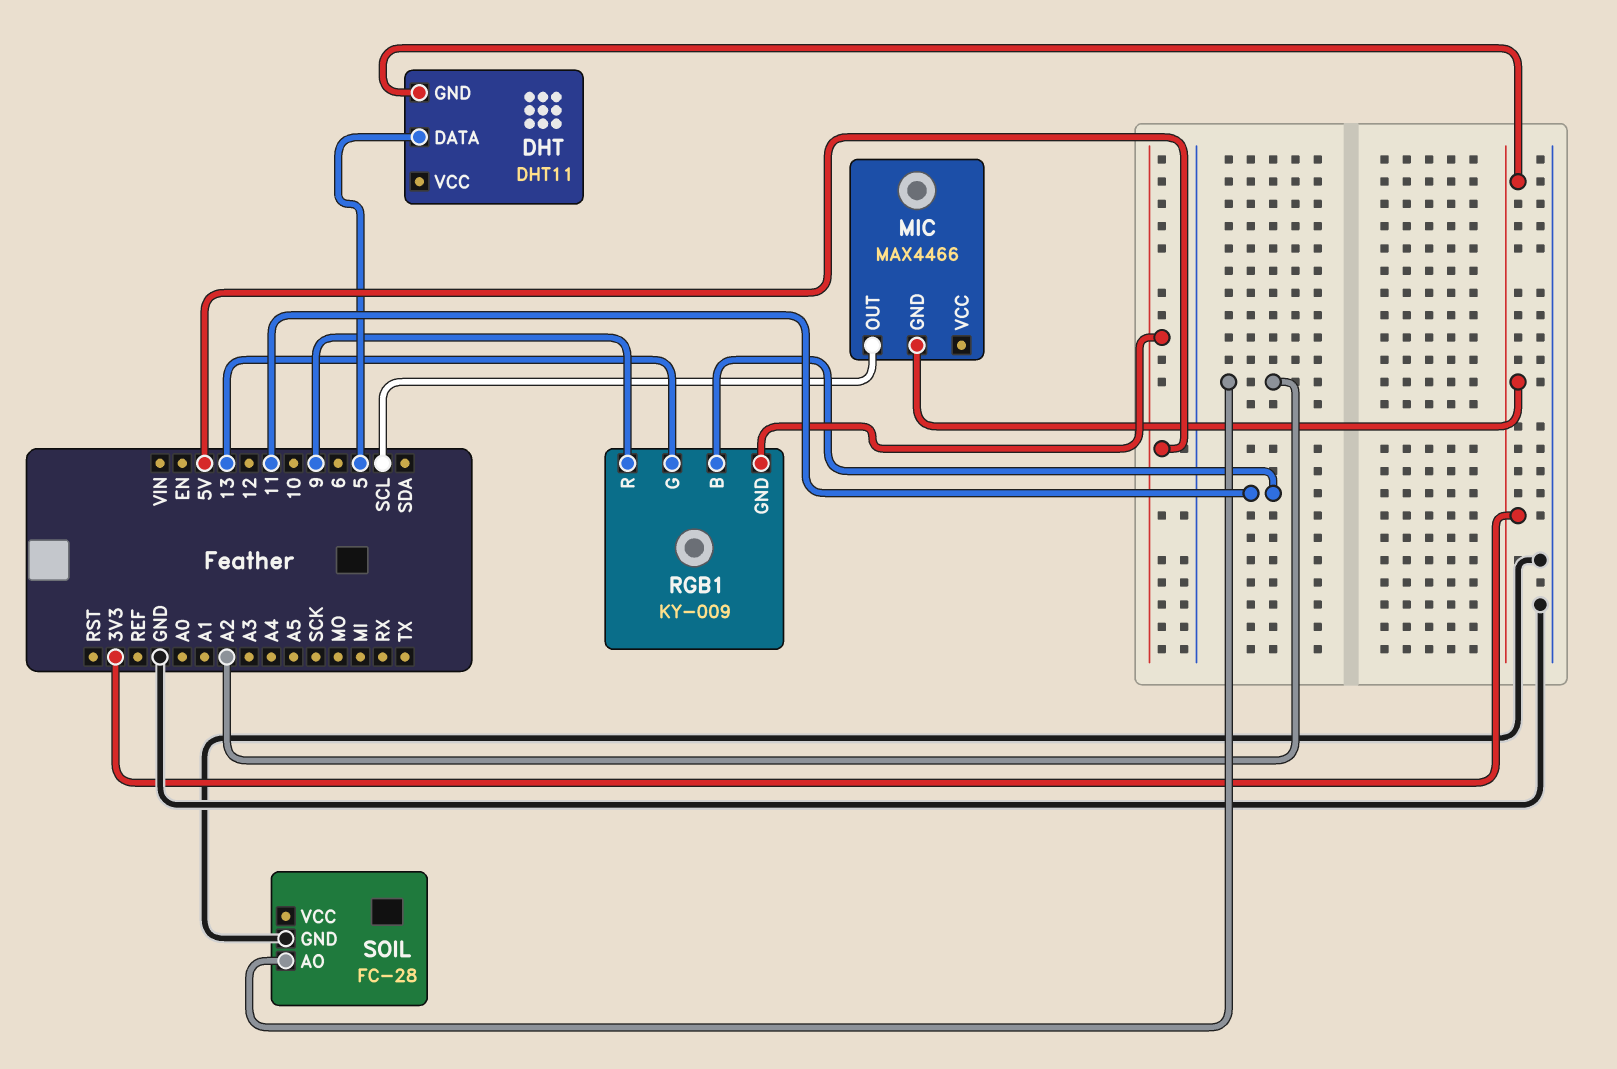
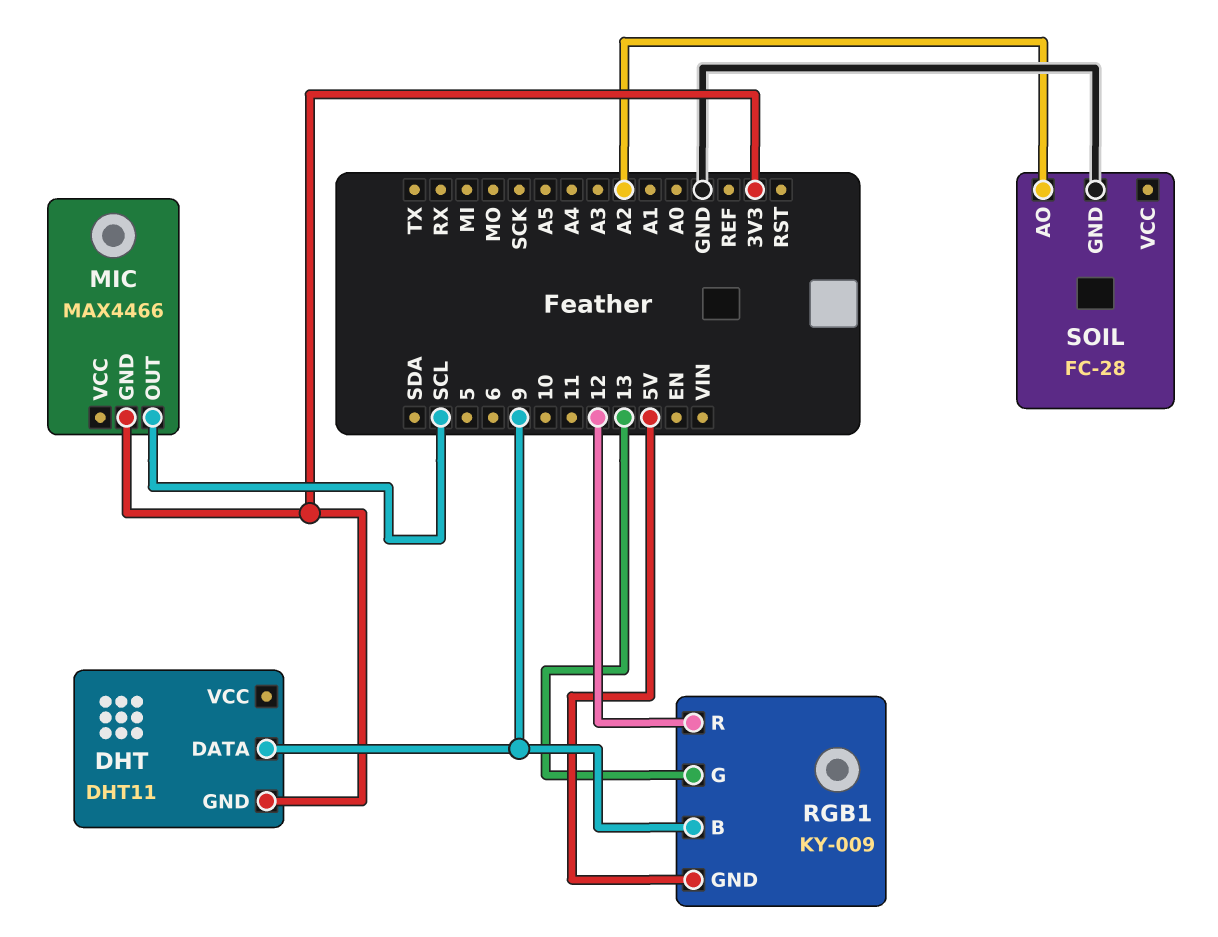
DHT pin DATA: 5 -> 9
RGB1 pin B: 11 -> 9
RGB1 pin R: 9 -> 12

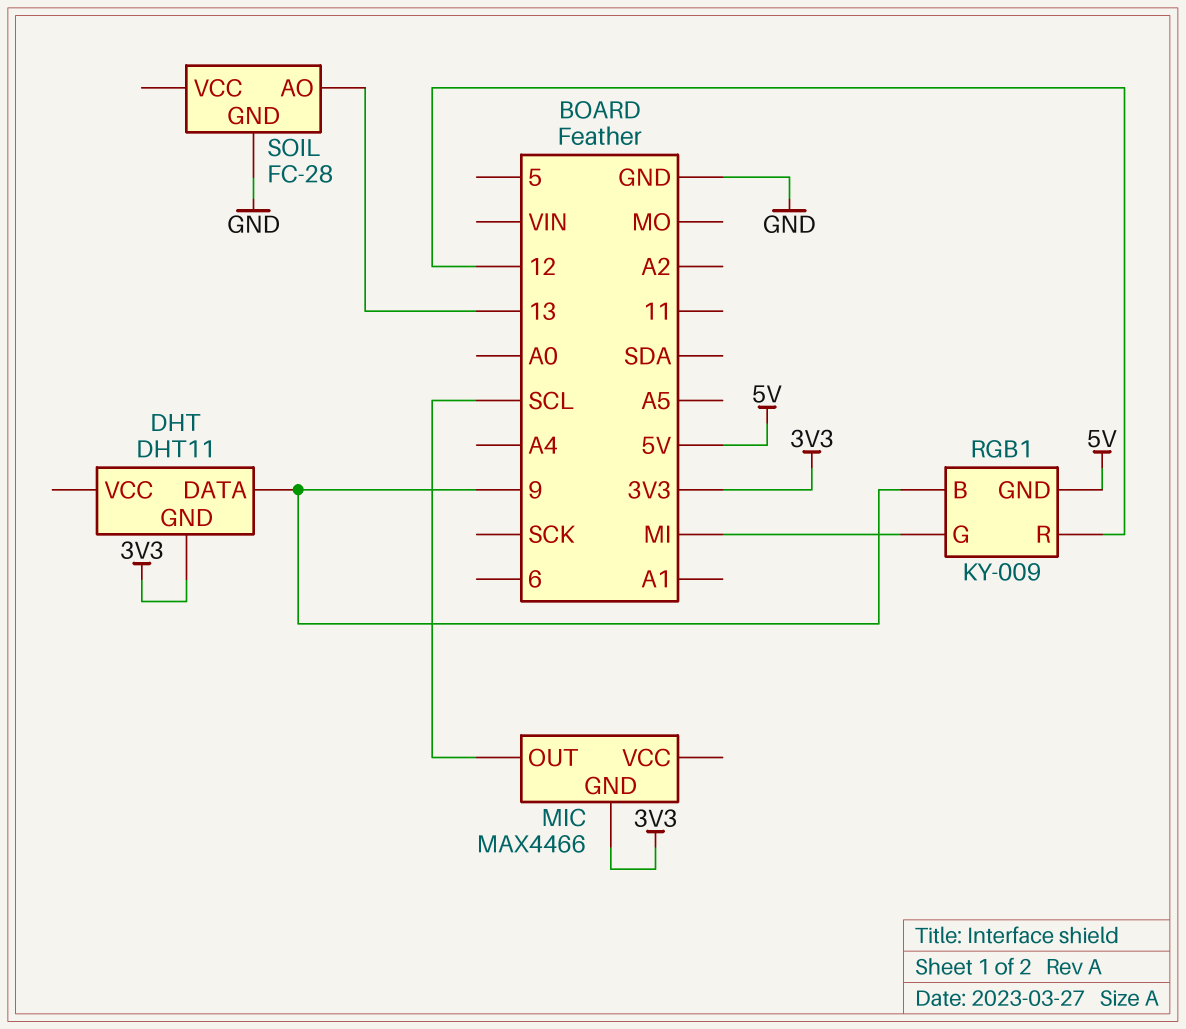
RGB1 pin G: 13 -> MI
SOIL pin AO: A2 -> 13

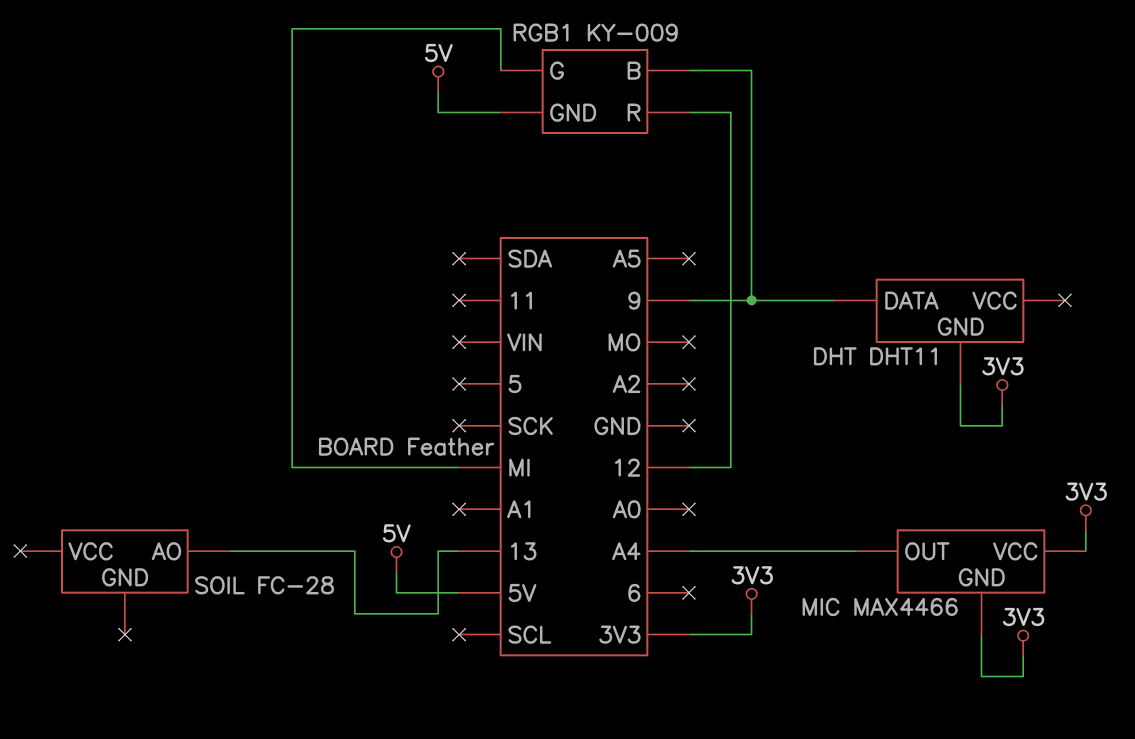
MIC pin OUT: SCL -> A4
MIC pin VCC: none -> 3V3
SOIL pin GND: GND -> none

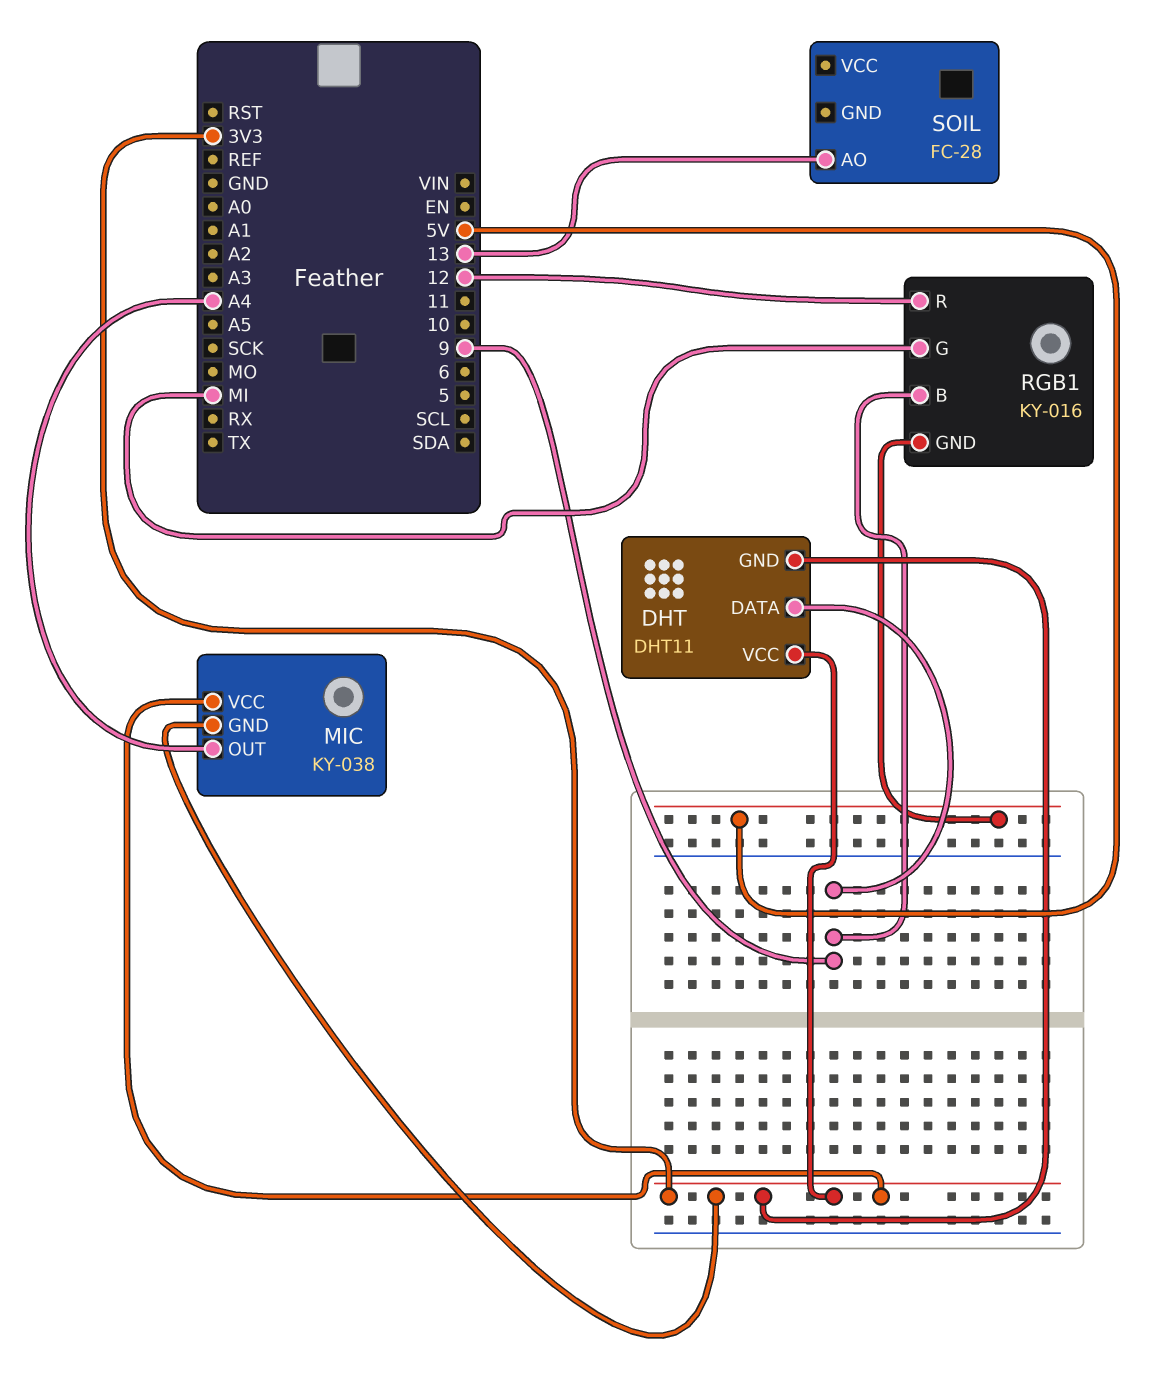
DHT pin VCC: none -> 3V3
MIC: MAX4466 -> KY-038
RGB1: KY-009 -> KY-016

